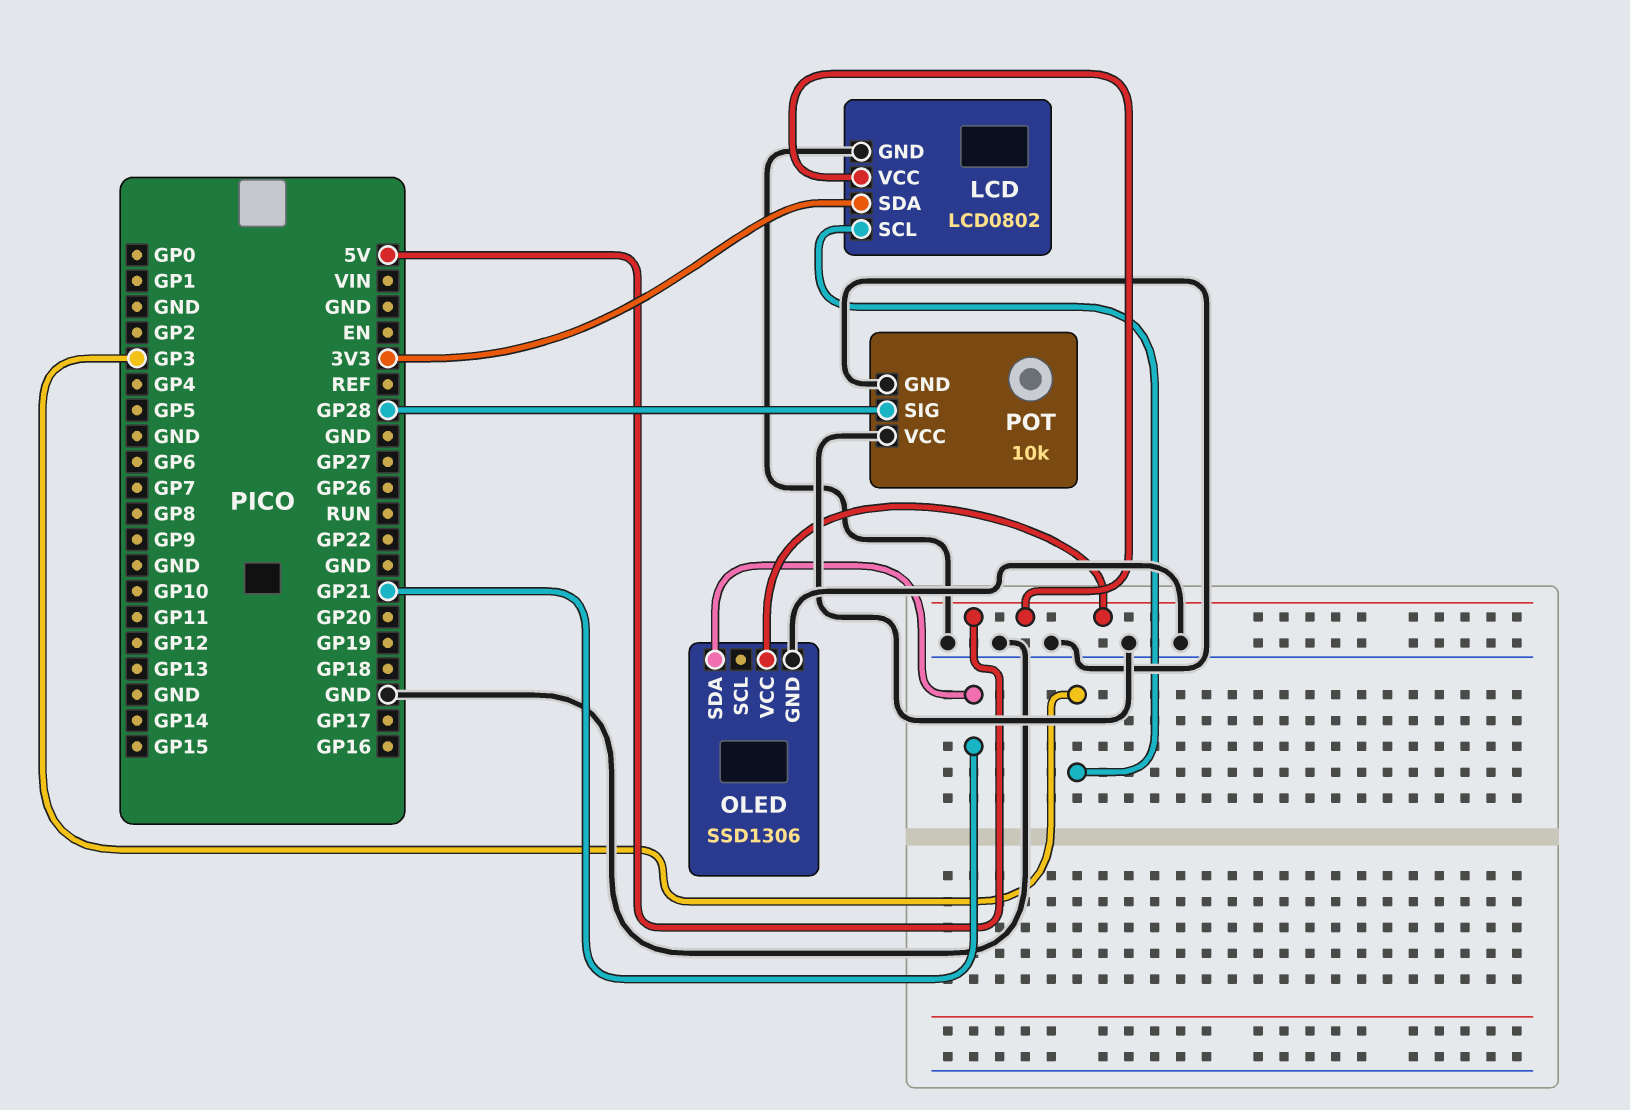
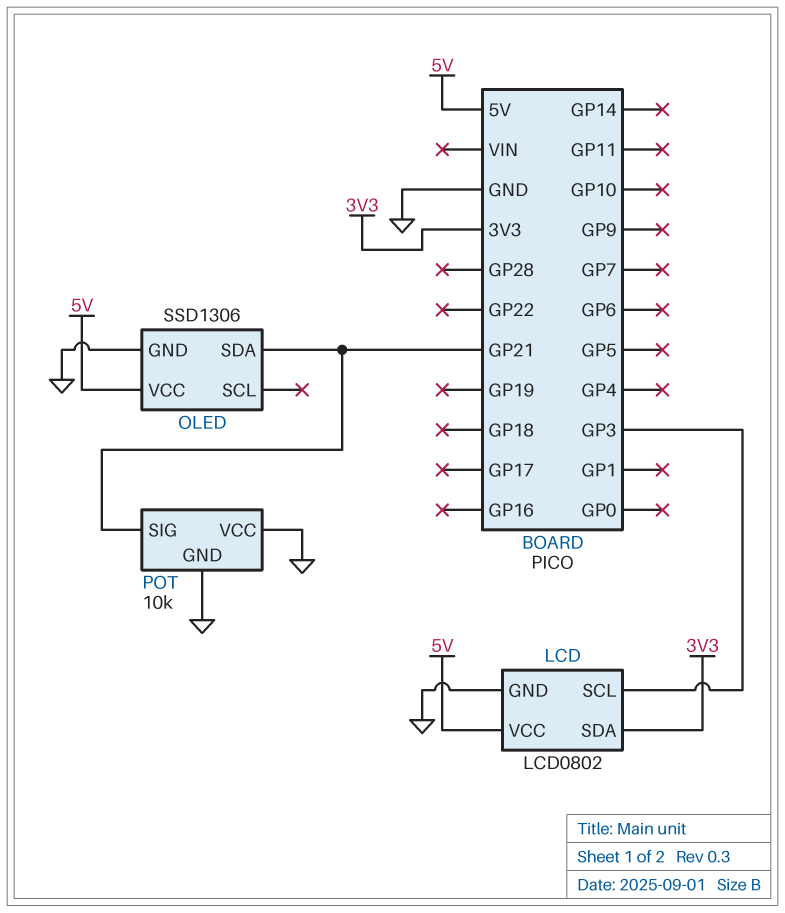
POT pin SIG: GP28 -> GP21

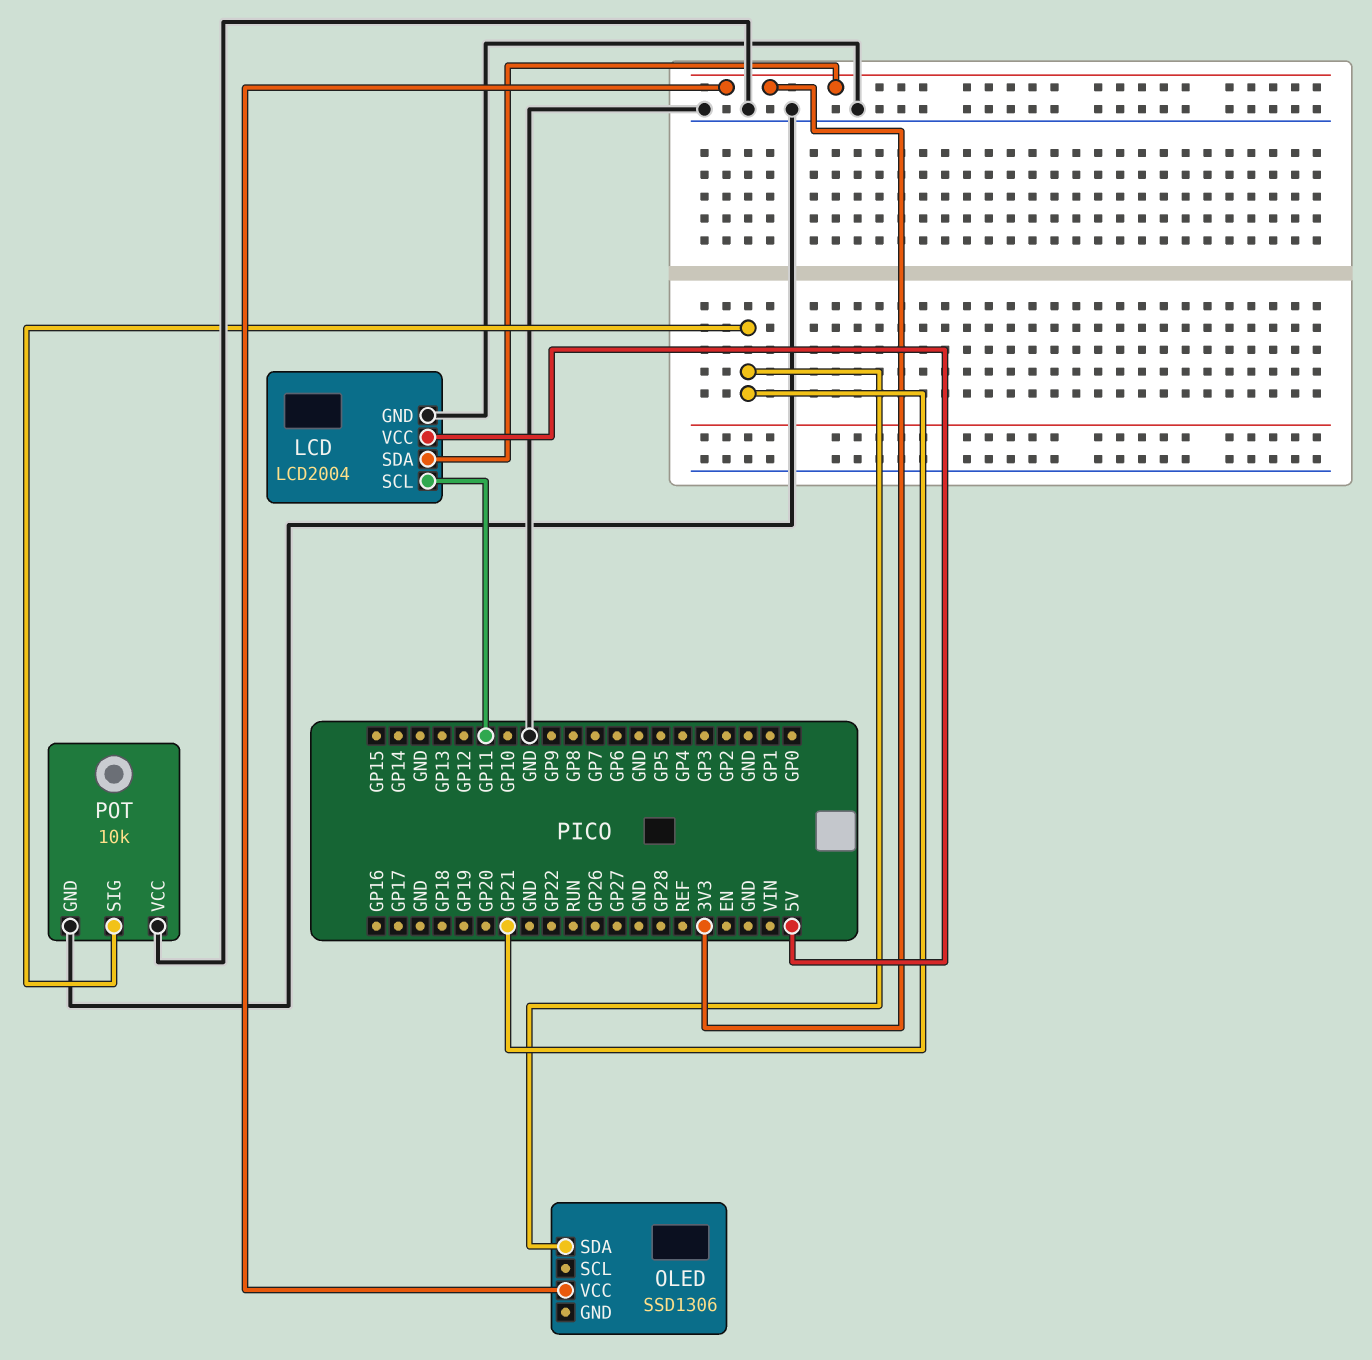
LCD: LCD0802 -> LCD2004
LCD pin SCL: GP3 -> GP11
OLED pin GND: GND -> none
OLED pin VCC: 5V -> 3V3

